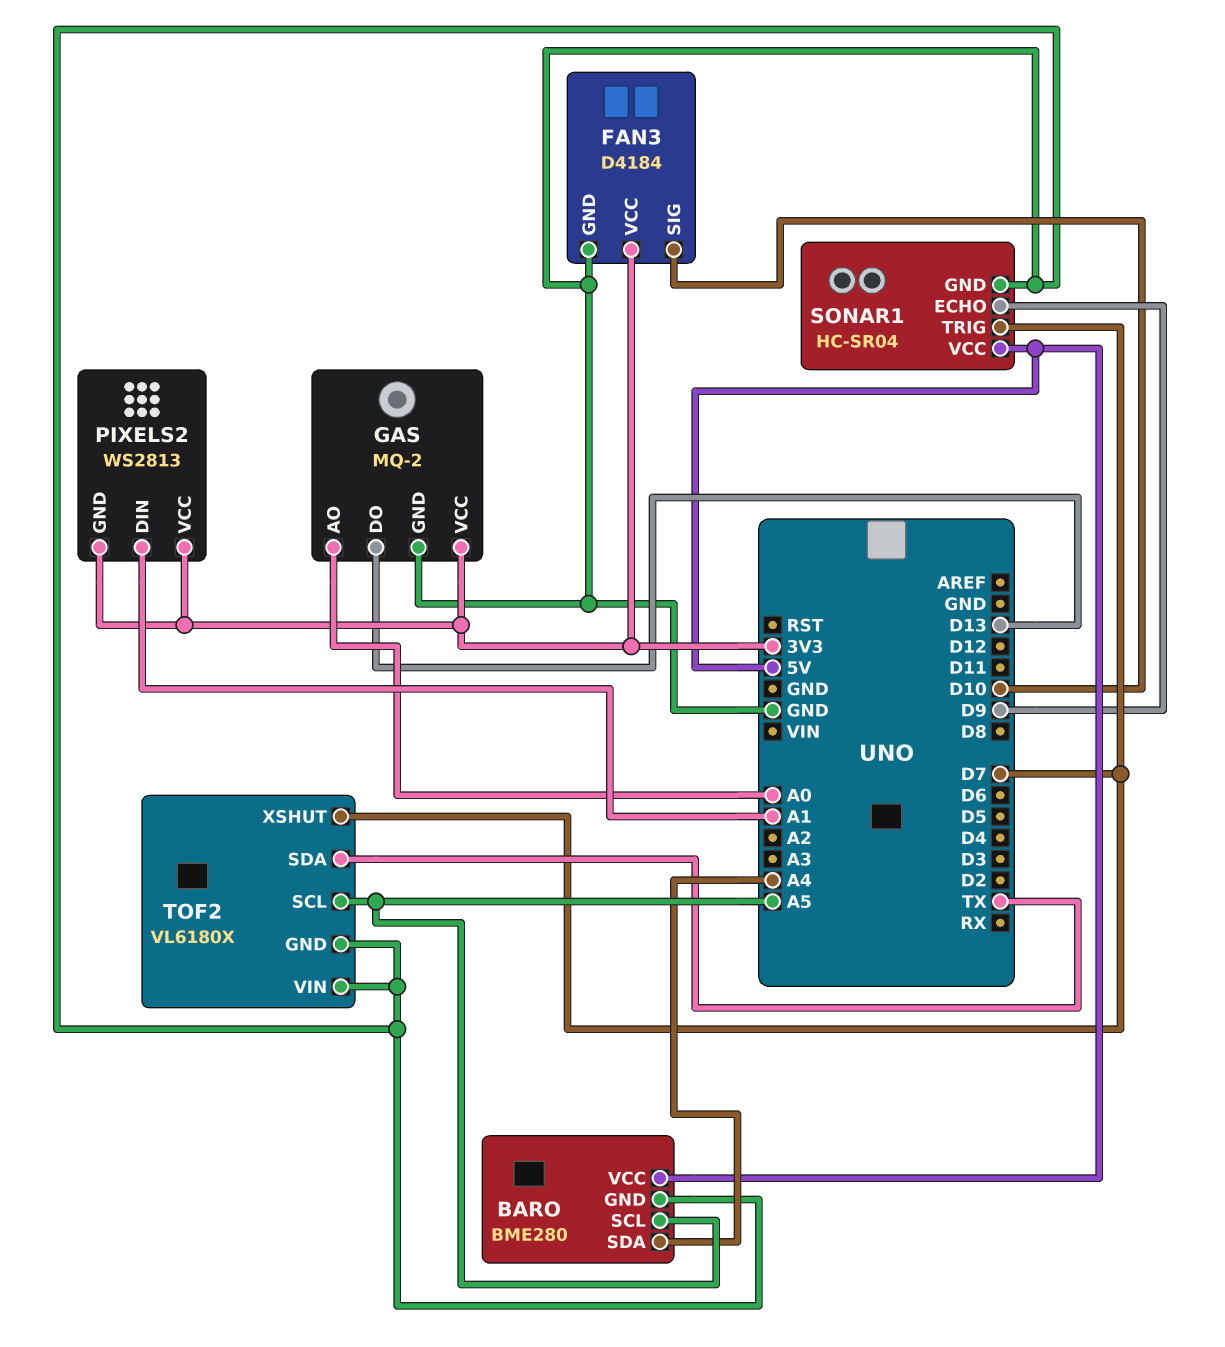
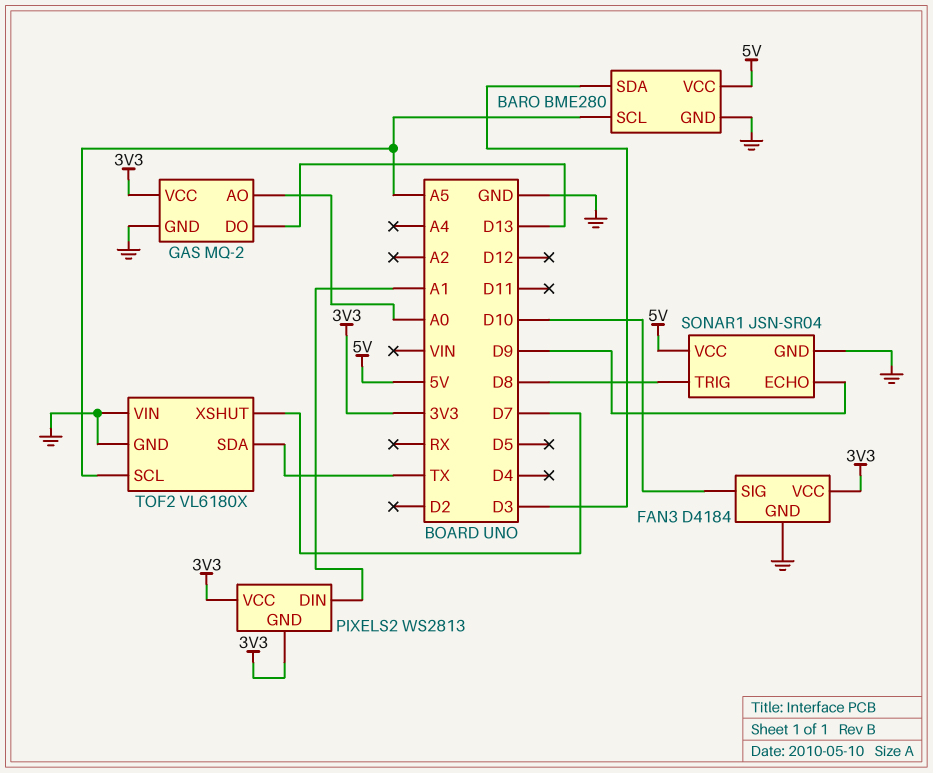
BARO pin SDA: A4 -> D3
SONAR1: HC-SR04 -> JSN-SR04
SONAR1 pin TRIG: D7 -> D8

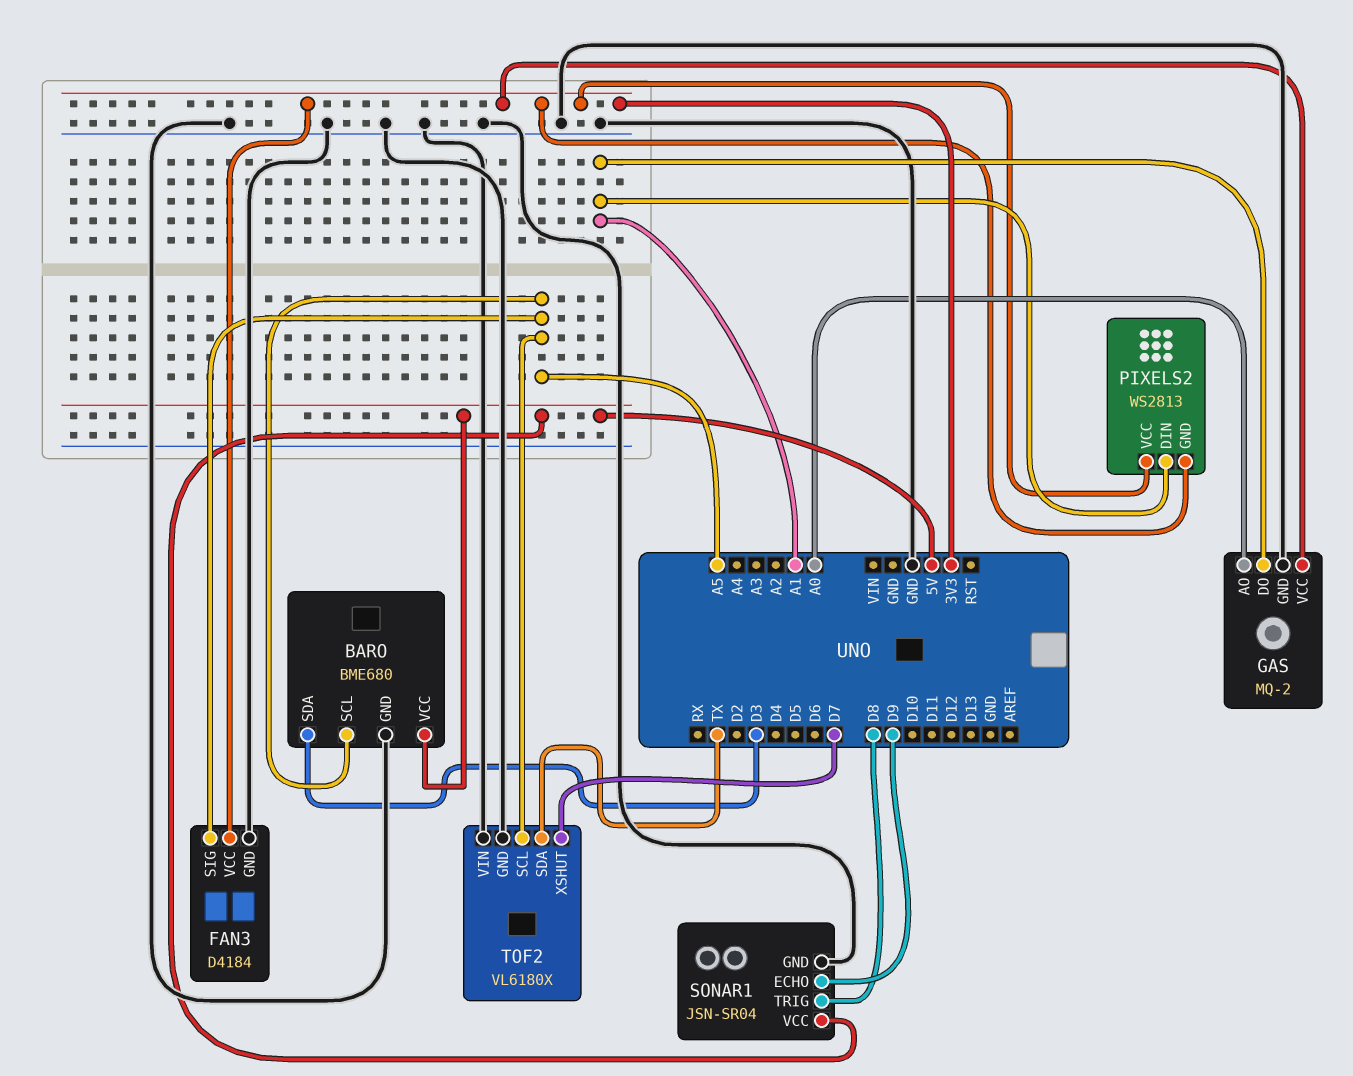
BARO: BME280 -> BME680
FAN3 pin SIG: D10 -> A5
GAS pin DO: D13 -> A1

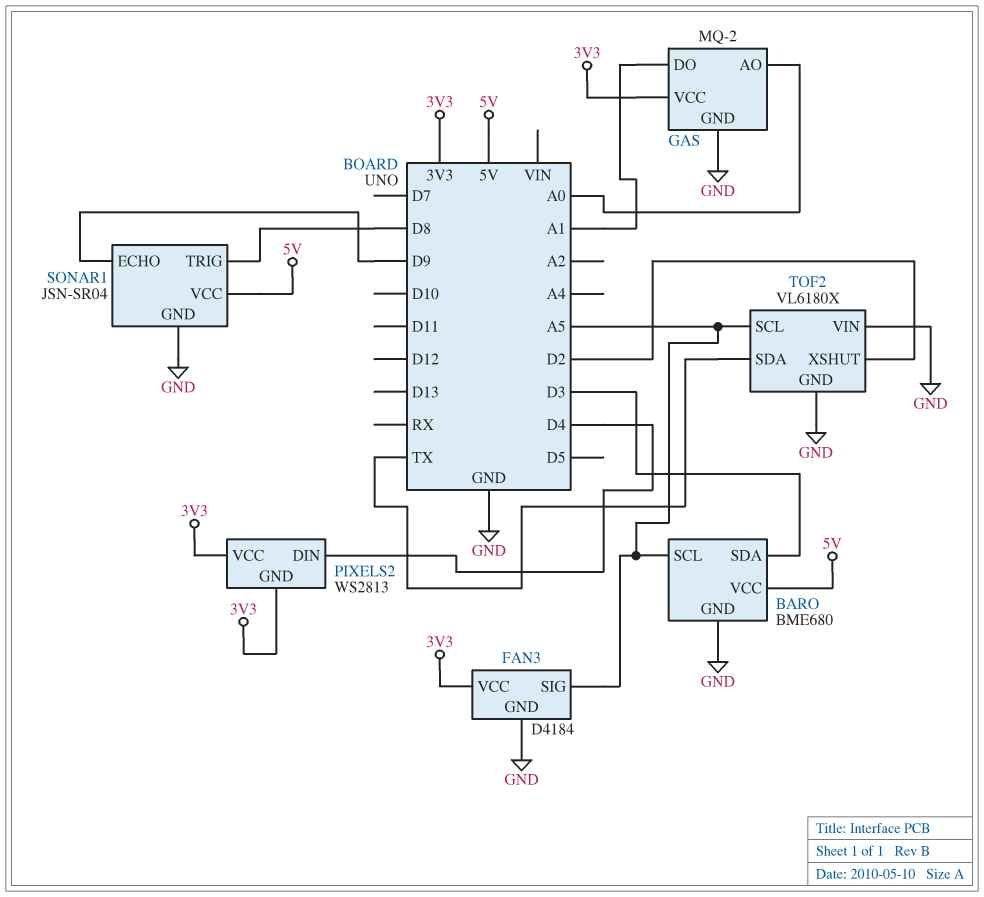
PIXELS2 pin DIN: A1 -> D4
TOF2 pin XSHUT: D7 -> D2

